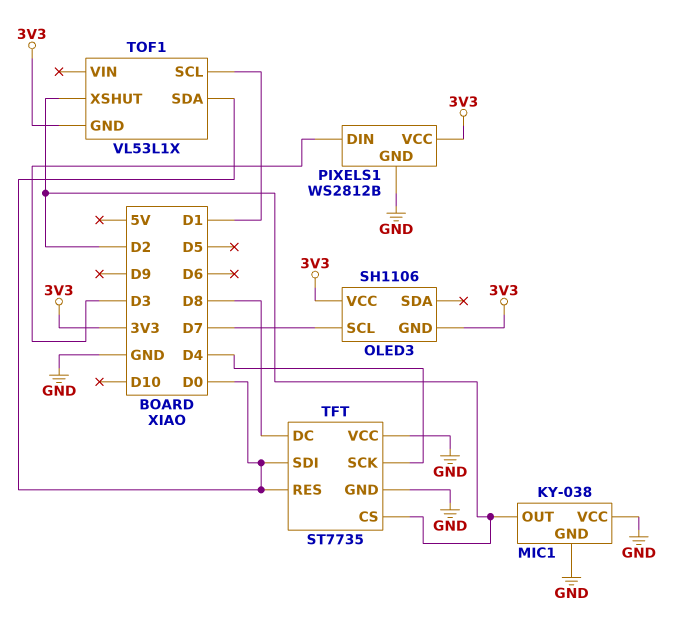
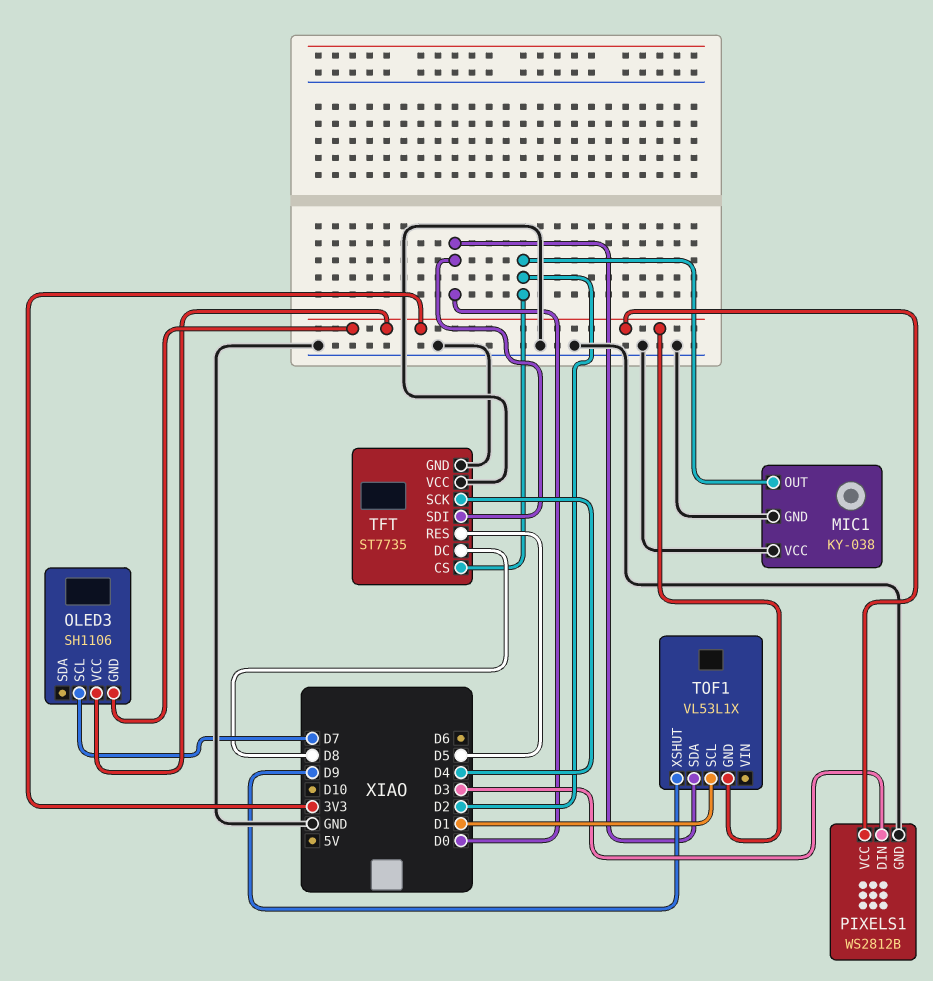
TFT pin RES: D0 -> D5
TOF1 pin XSHUT: D2 -> D9

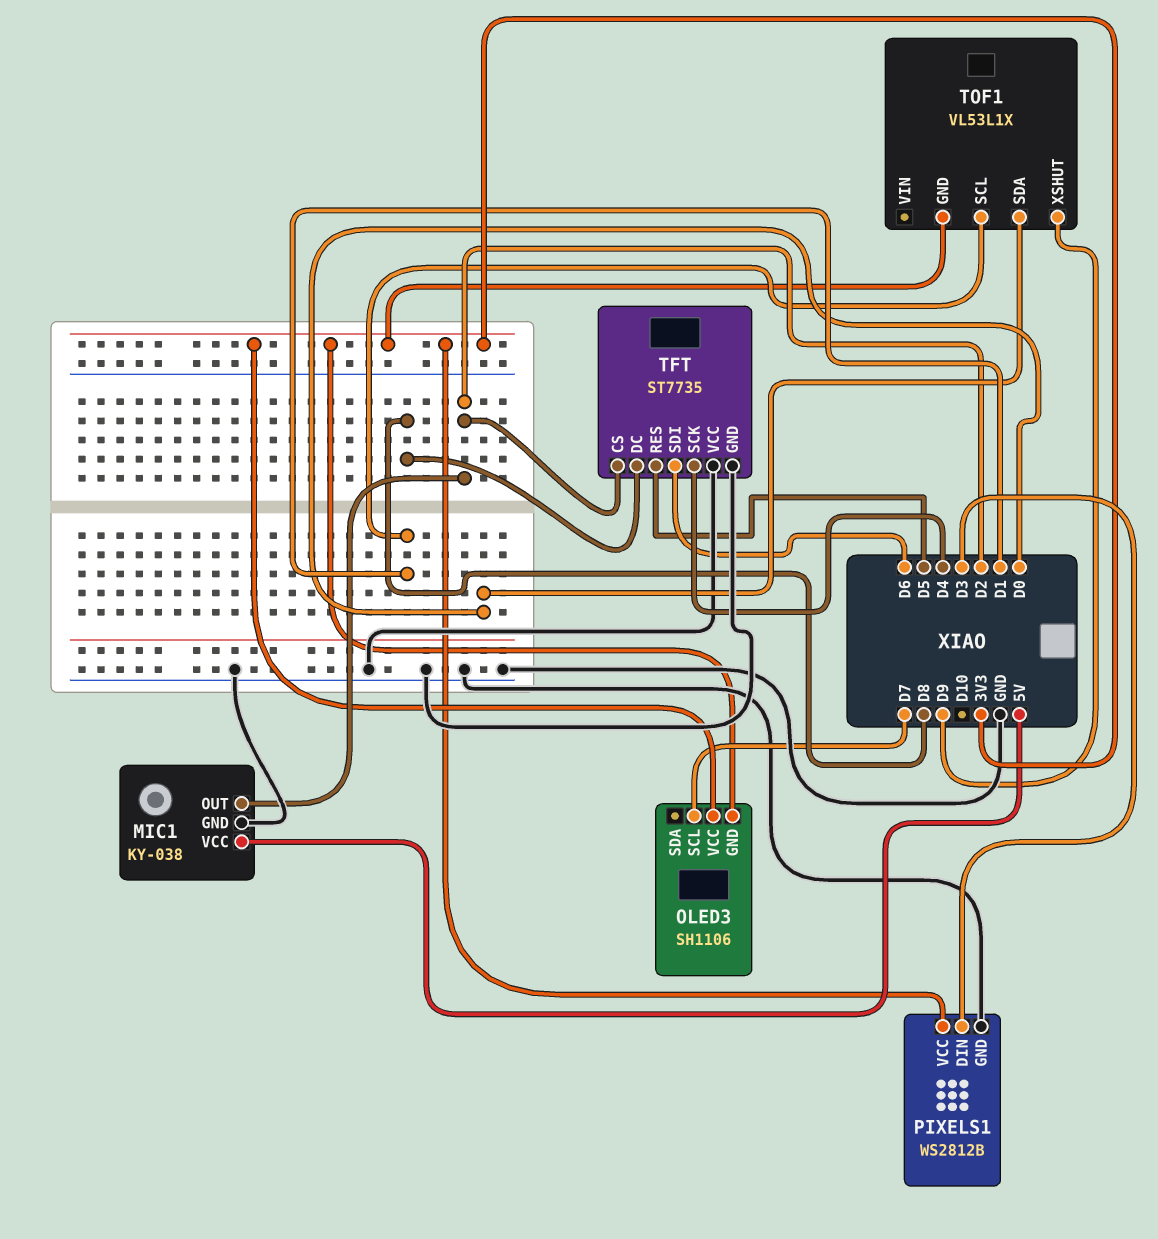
MIC1 pin VCC: GND -> 5V
TFT pin SDI: D0 -> D6

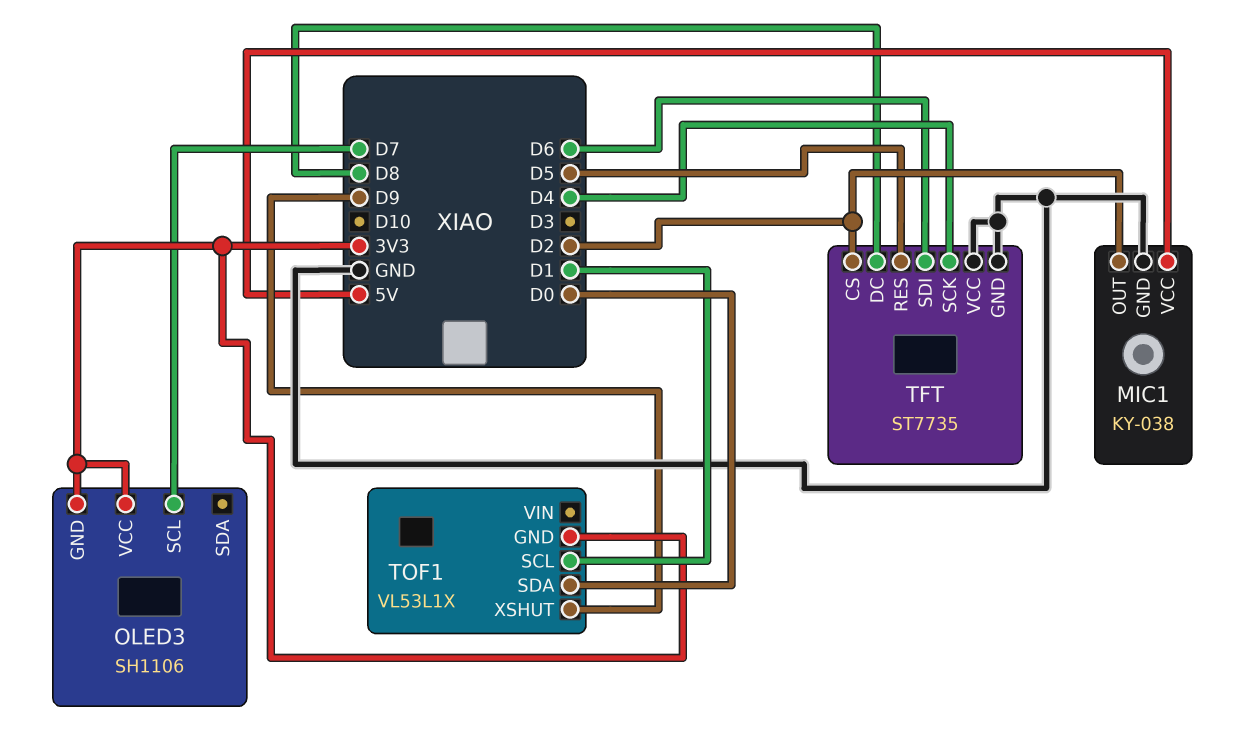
PIXELS1: WS2812B -> none
PIXELS1 pin DIN: D3 -> none
PIXELS1 pin GND: GND -> none
PIXELS1 pin VCC: 3V3 -> none

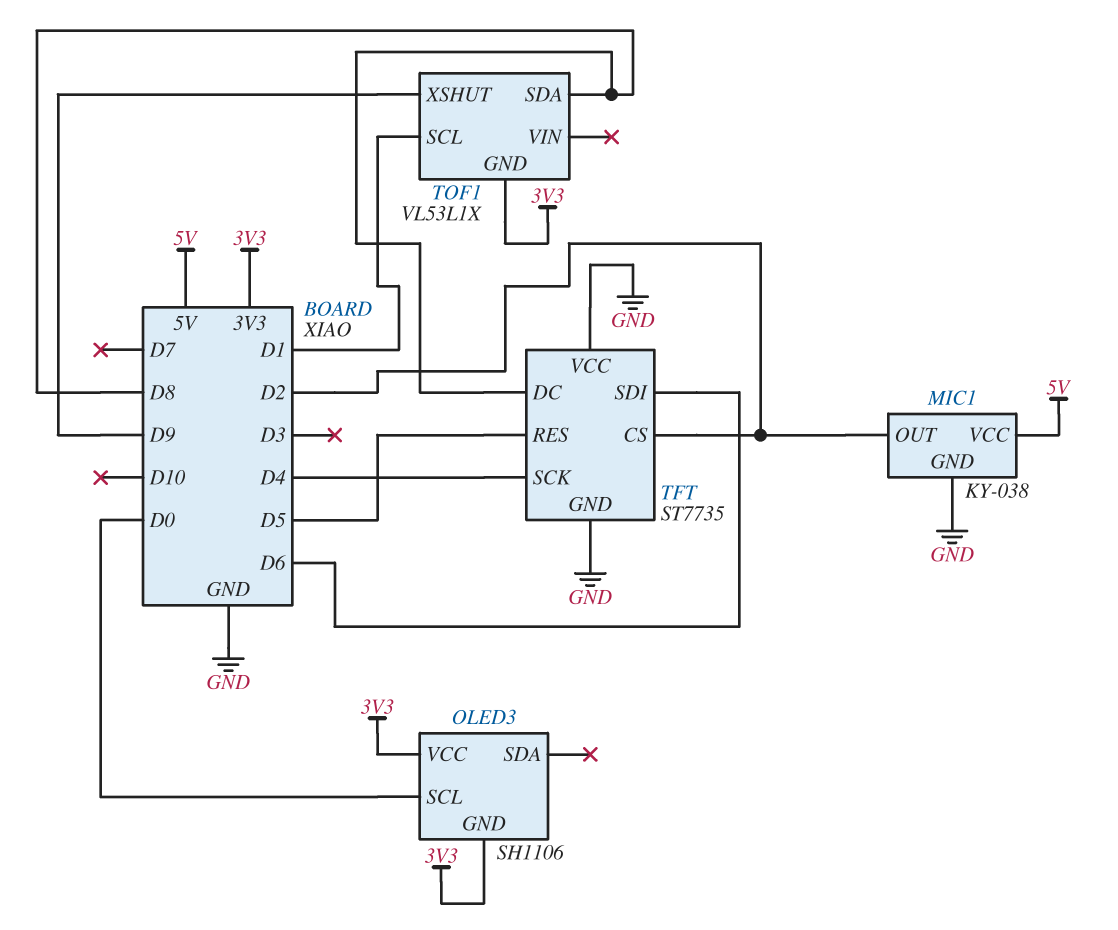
OLED3 pin SCL: D7 -> D0
TOF1 pin SDA: D0 -> D8

